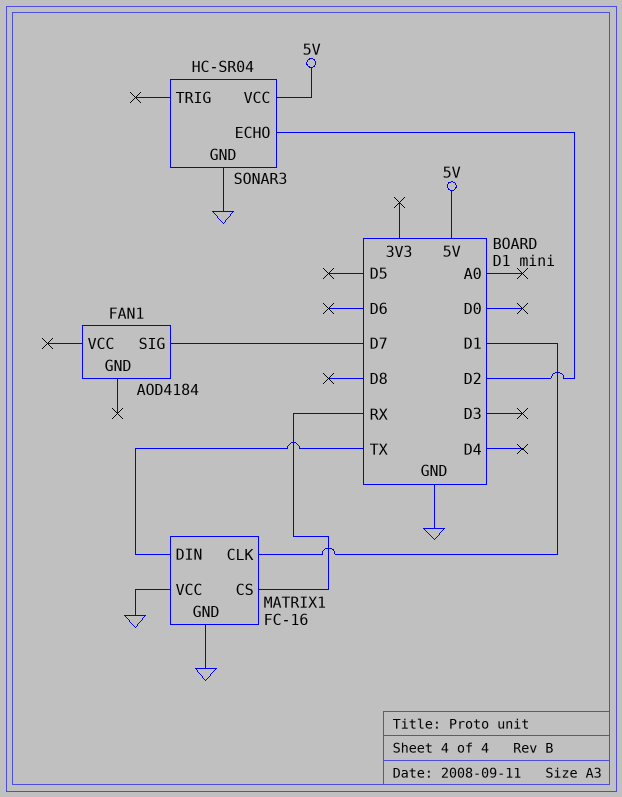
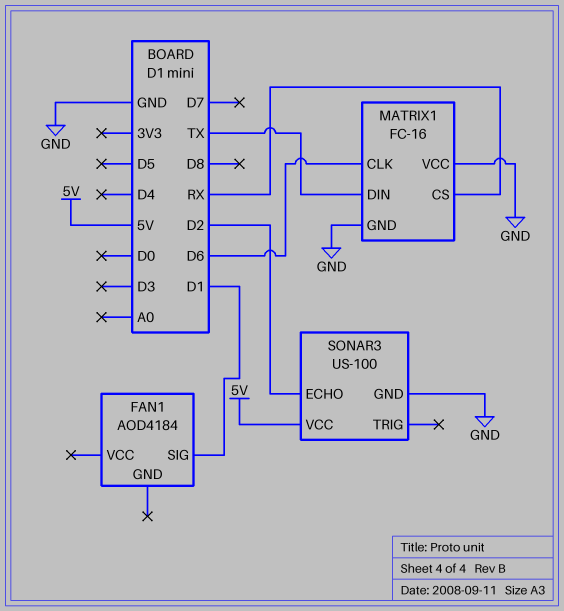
FAN1 pin SIG: D7 -> D1
MATRIX1 pin CLK: D1 -> D6
SONAR3: HC-SR04 -> US-100

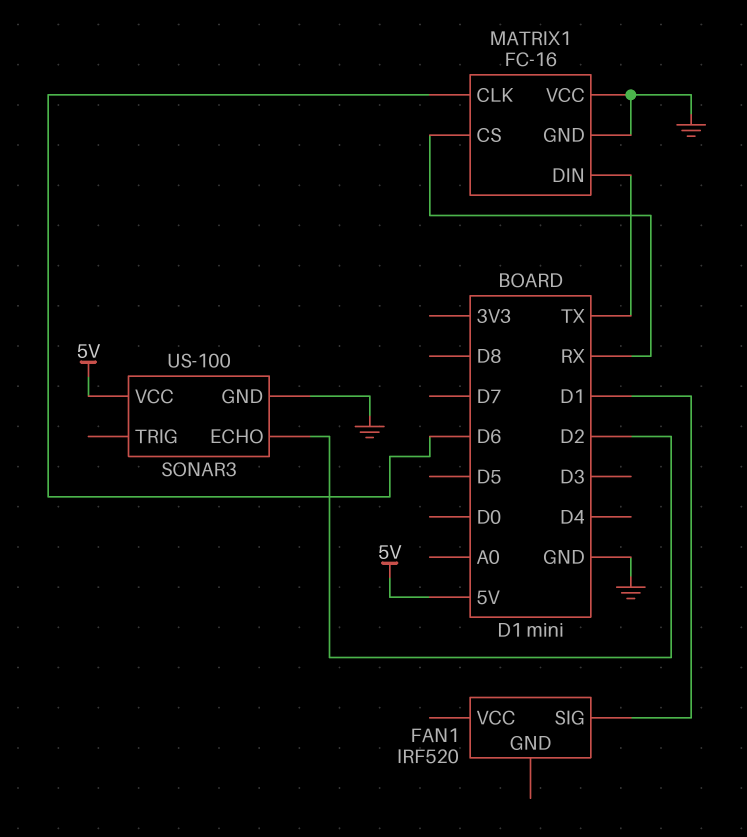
FAN1: AOD4184 -> IRF520

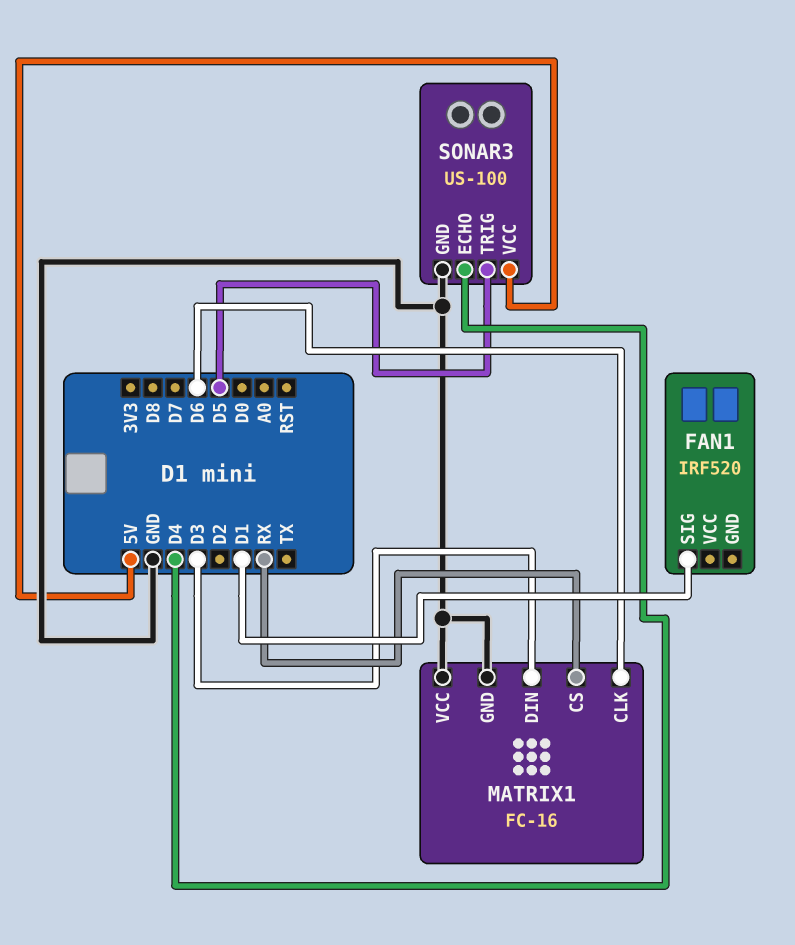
MATRIX1 pin DIN: TX -> D3
SONAR3 pin ECHO: D2 -> D4
SONAR3 pin TRIG: none -> D5

